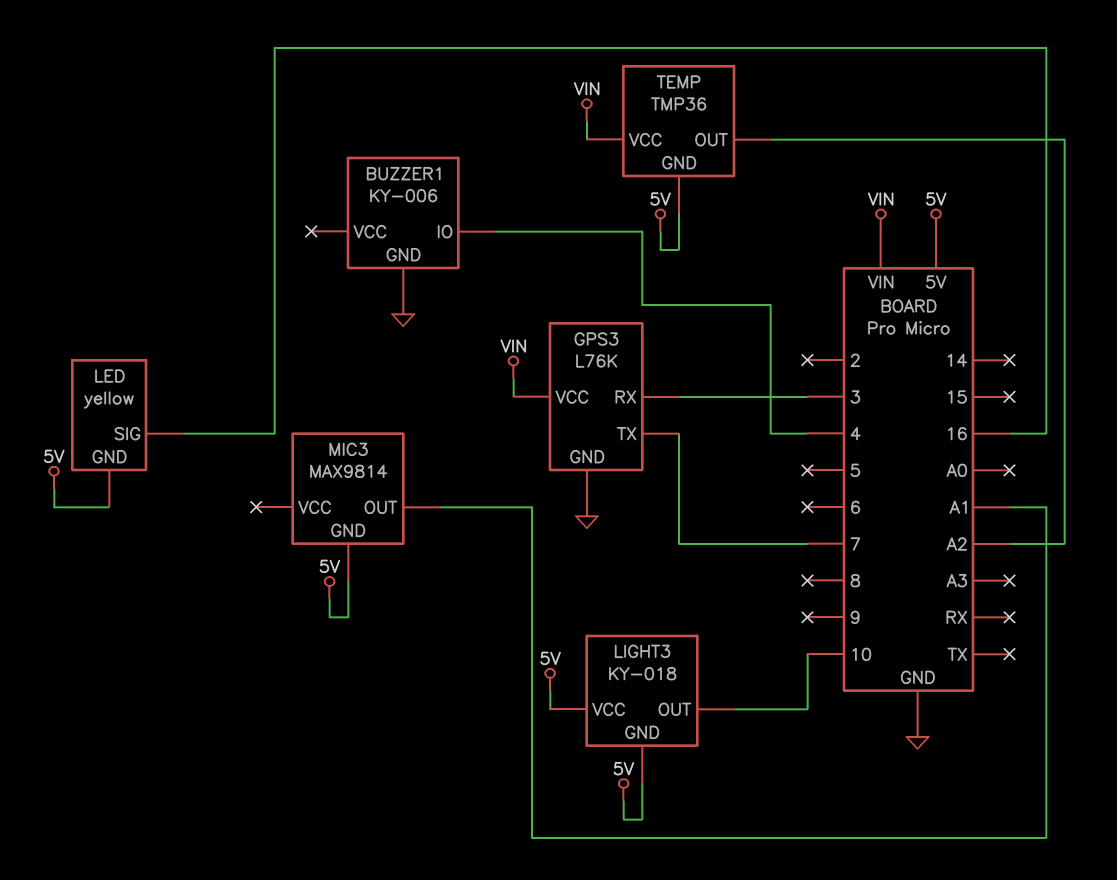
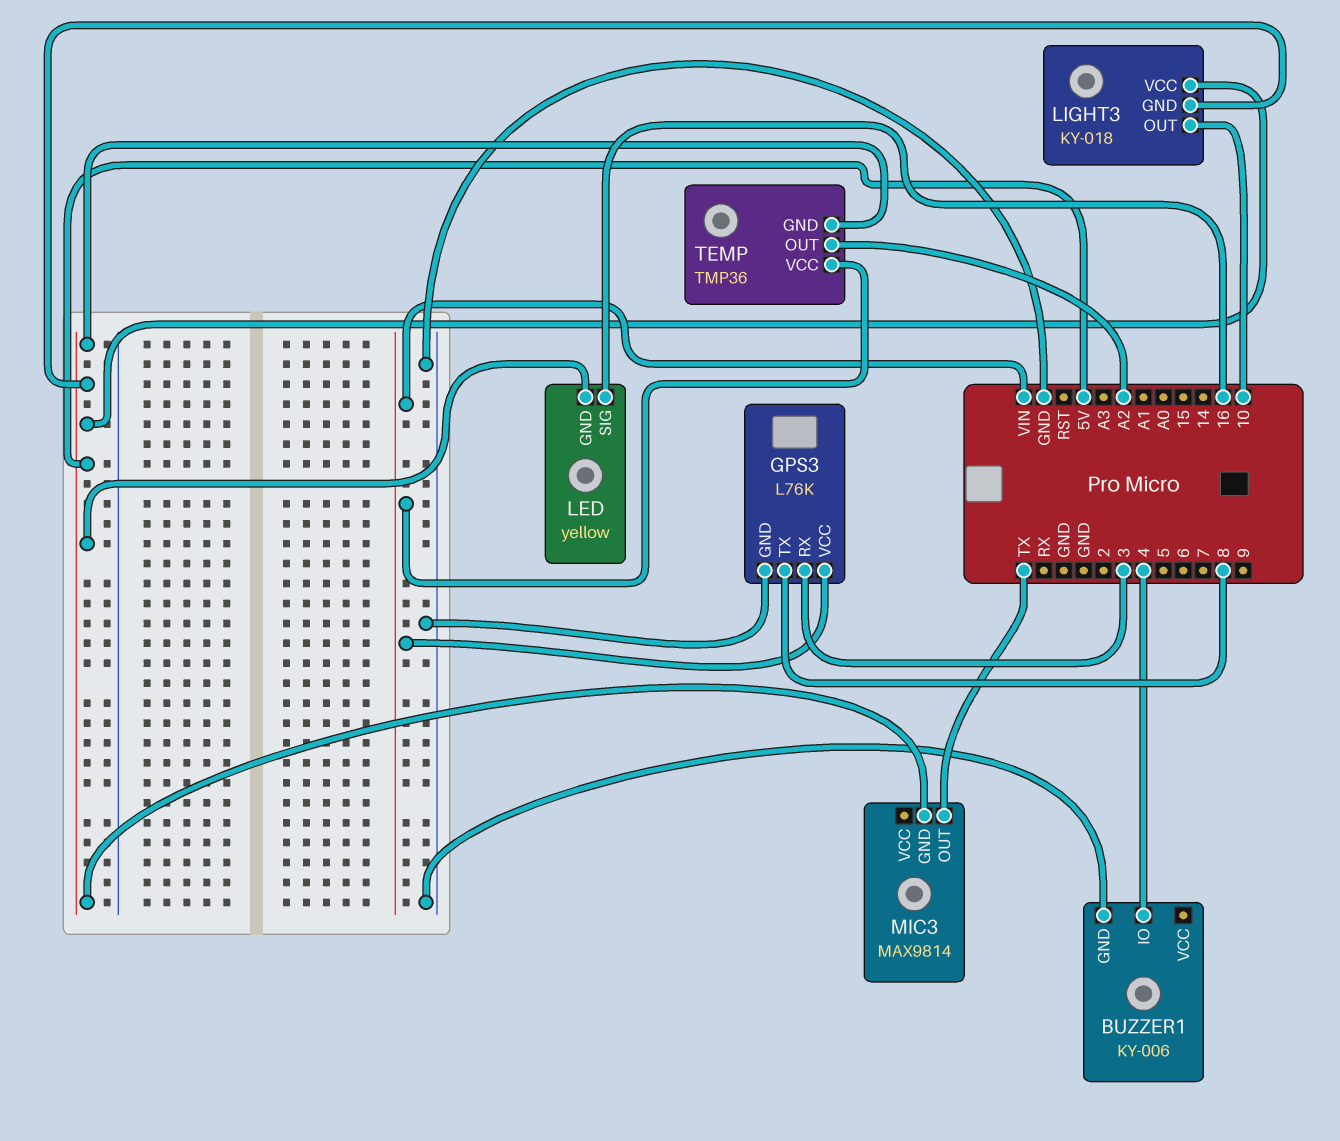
GPS3 pin TX: 7 -> 8
MIC3 pin OUT: A1 -> TX

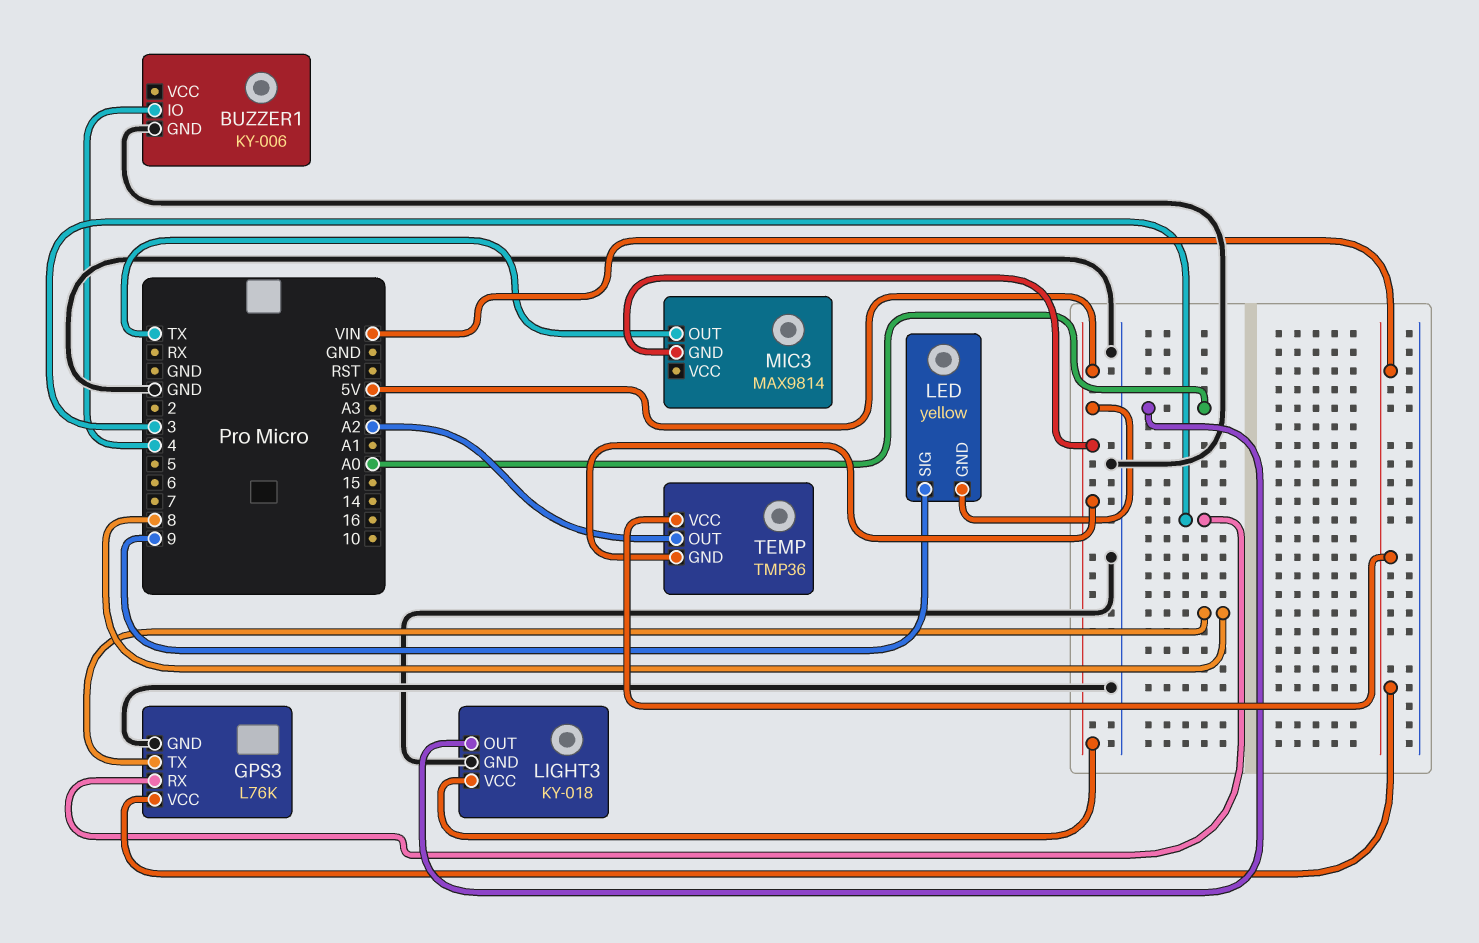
LED pin SIG: 16 -> 9
LIGHT3 pin GND: 5V -> GND
LIGHT3 pin OUT: 10 -> A0

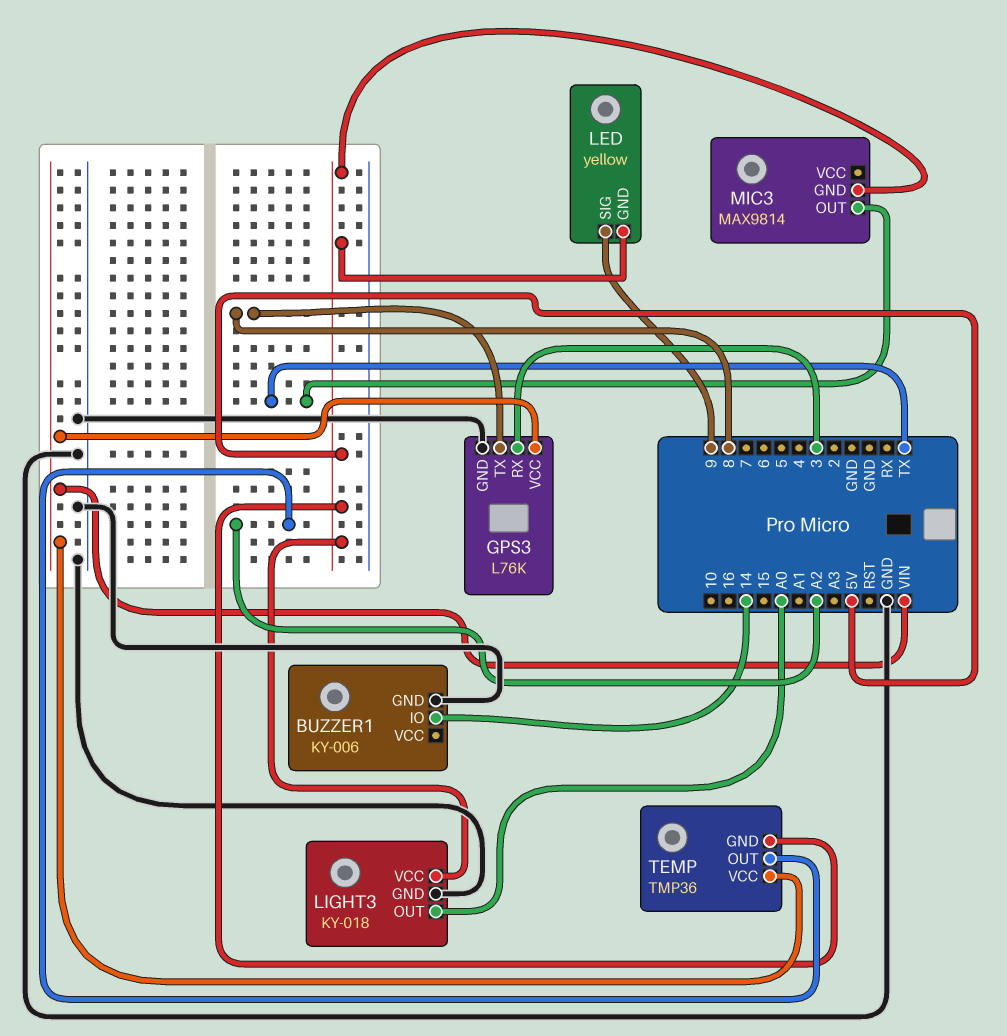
BUZZER1 pin IO: 4 -> 14

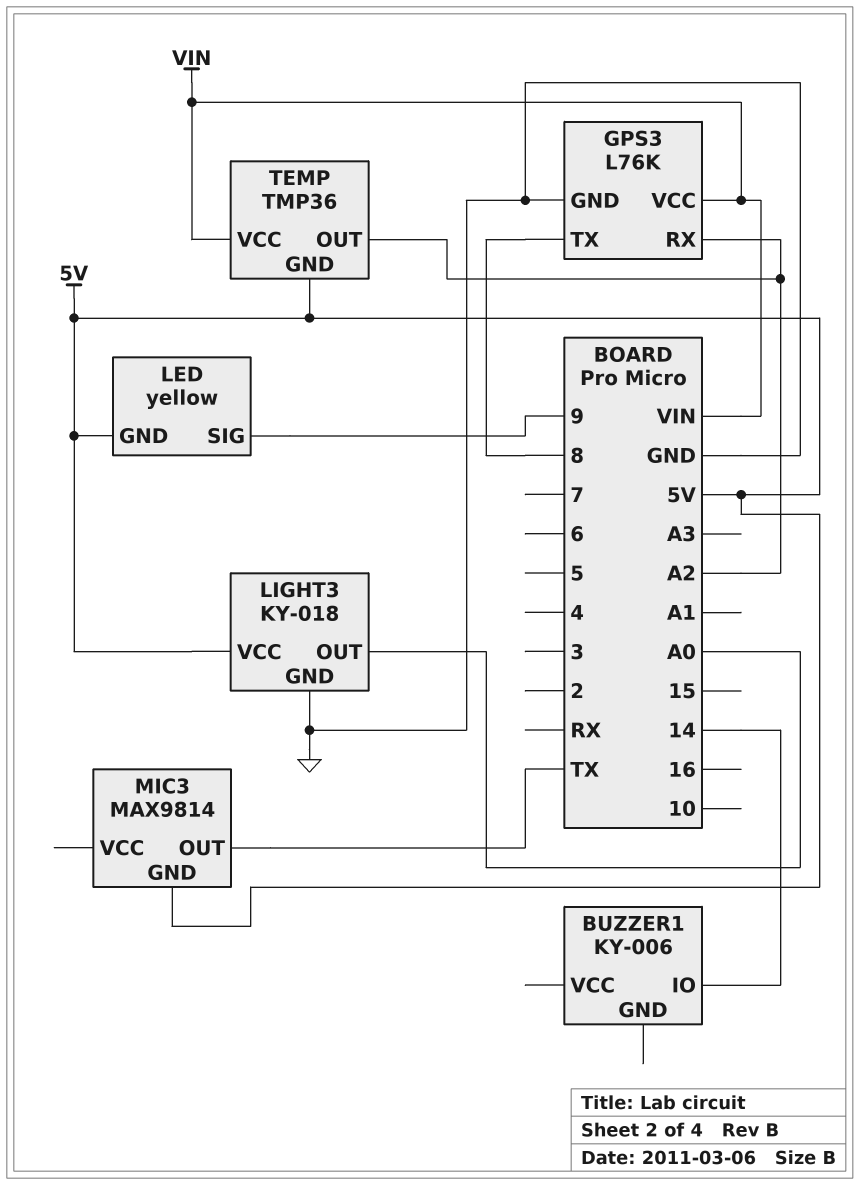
BUZZER1 pin GND: GND -> none
GPS3 pin RX: 3 -> A2

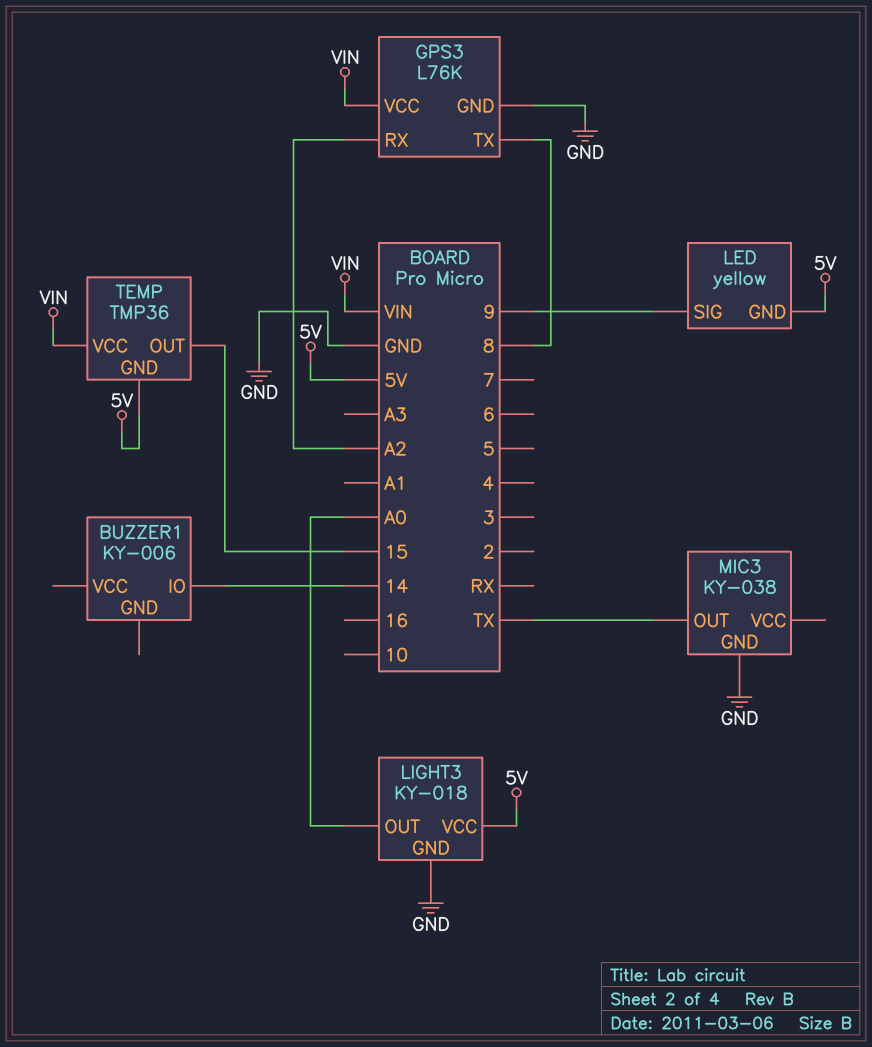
MIC3: MAX9814 -> KY-038
MIC3 pin GND: 5V -> GND
TEMP pin OUT: A2 -> 15

